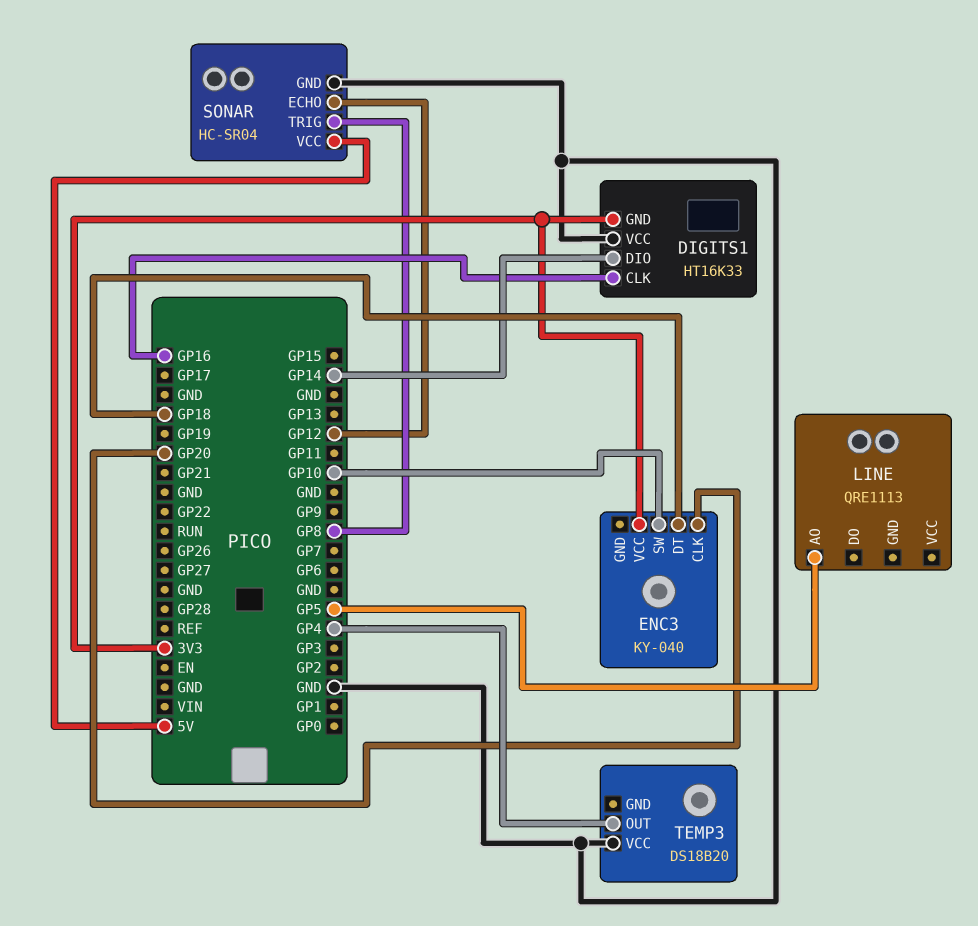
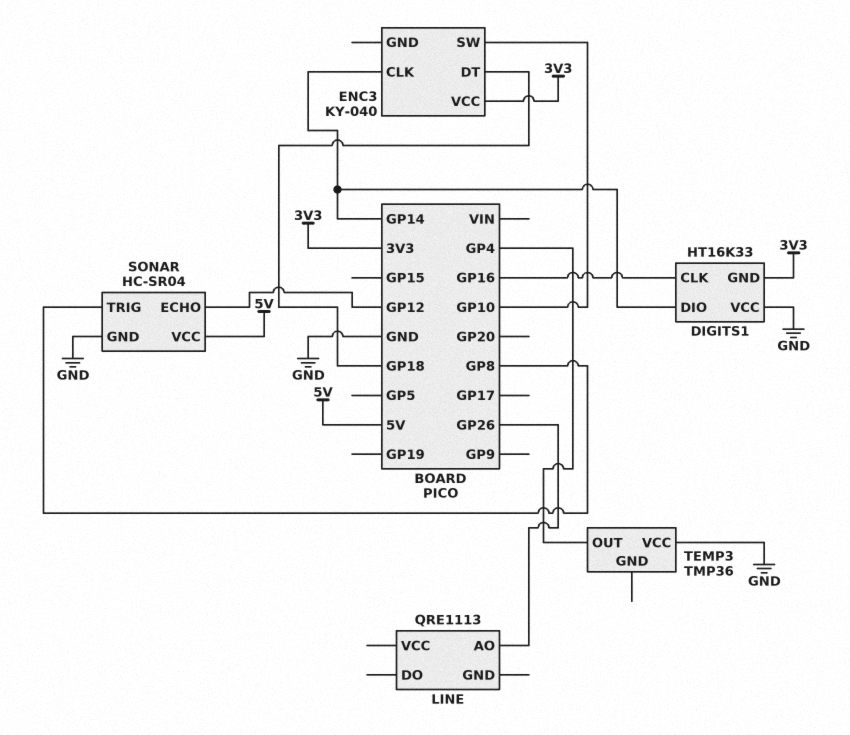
ENC3 pin CLK: GP20 -> GP14
LINE pin AO: GP5 -> GP26
TEMP3: DS18B20 -> TMP36

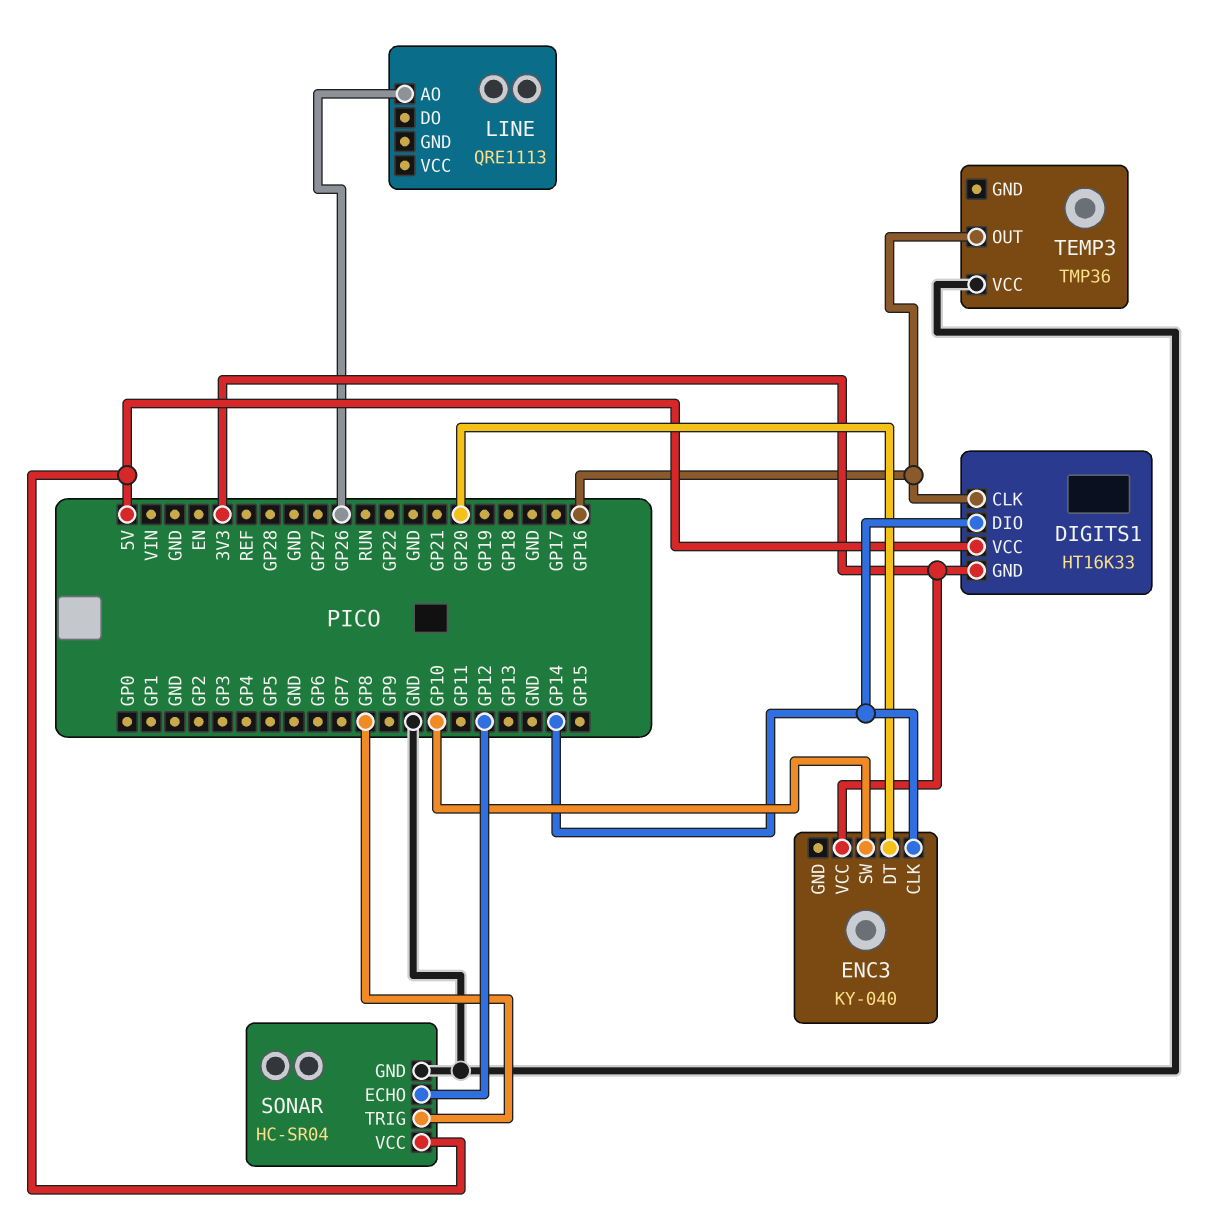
DIGITS1 pin VCC: GND -> 5V
ENC3 pin DT: GP18 -> GP20
TEMP3 pin OUT: GP4 -> GP16

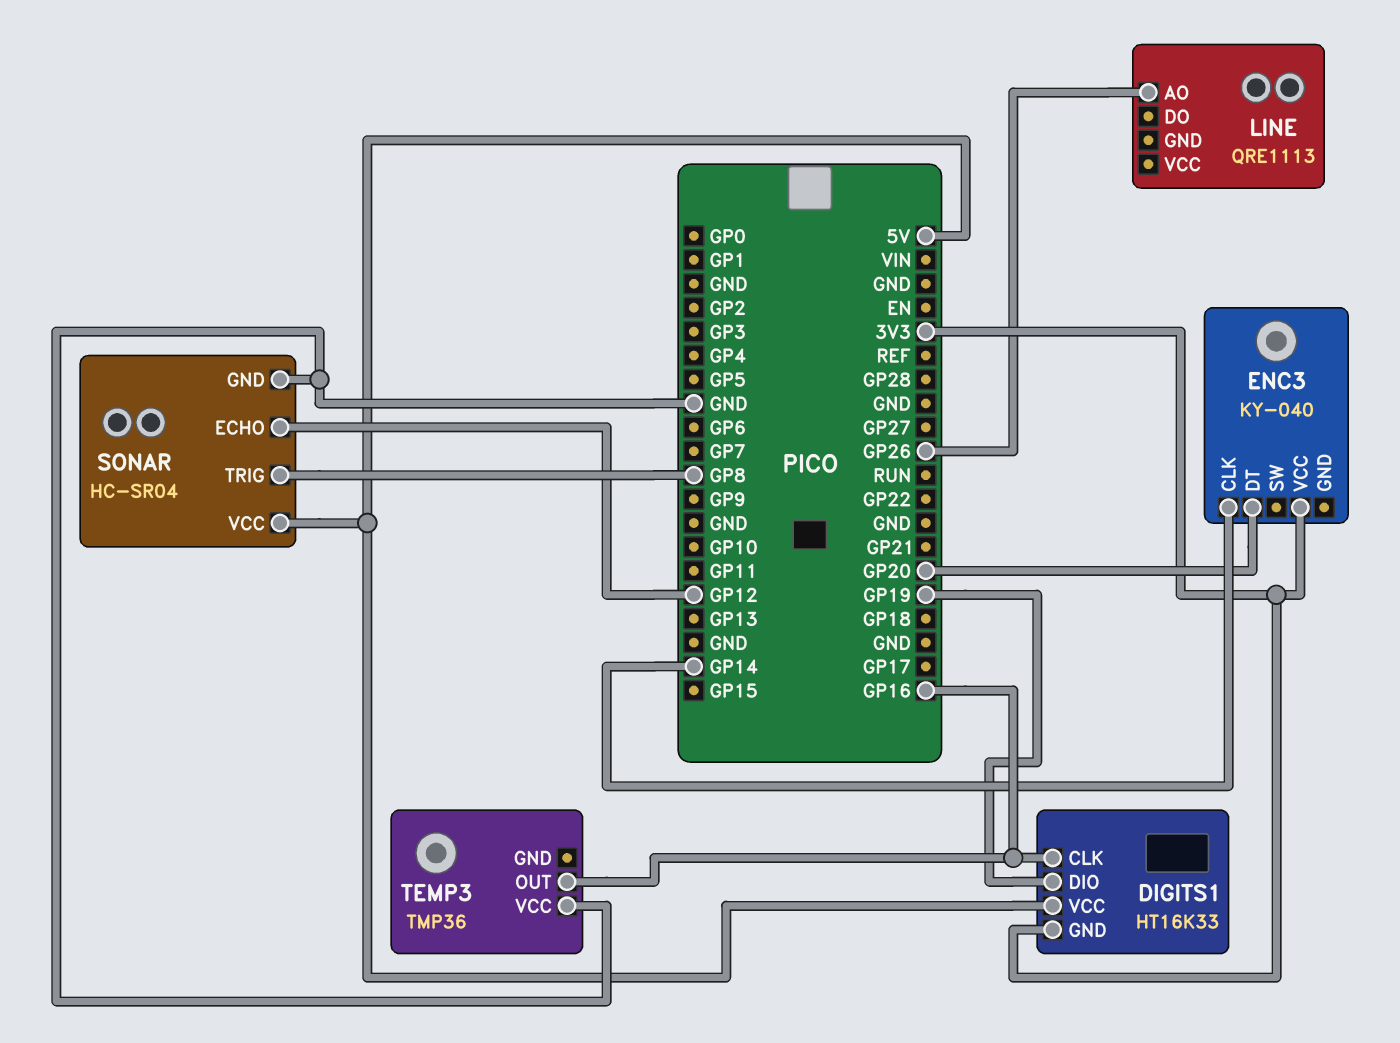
DIGITS1 pin DIO: GP14 -> GP19
ENC3 pin SW: GP10 -> none

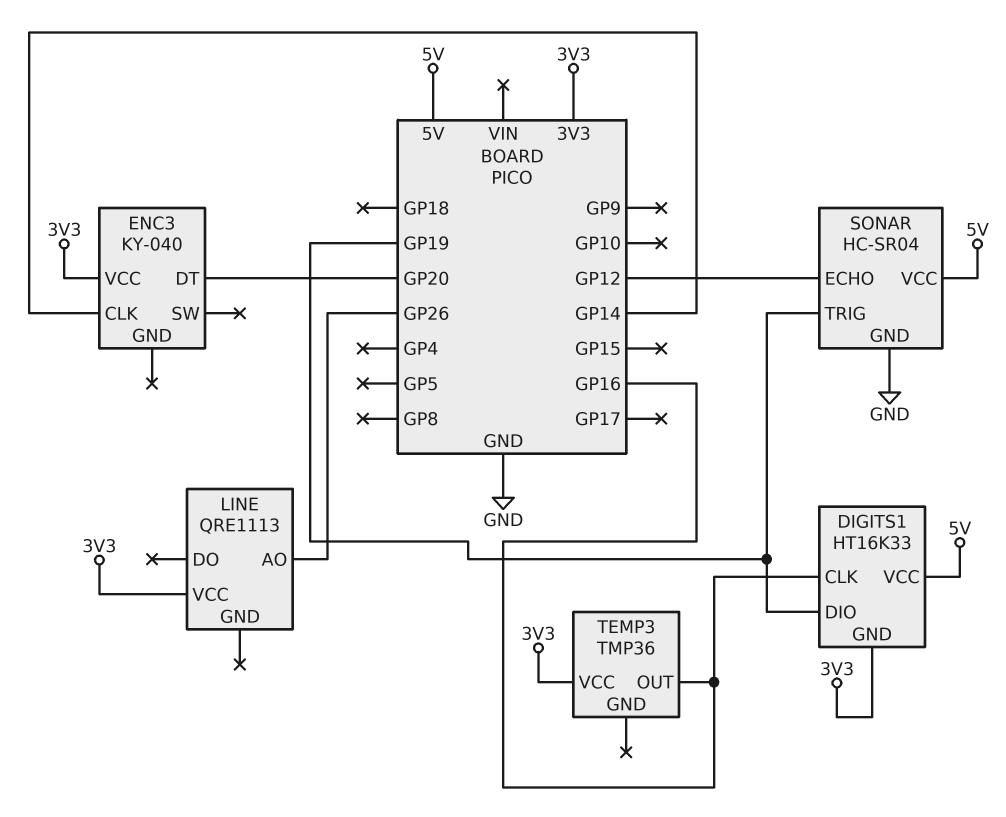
LINE pin VCC: none -> 3V3
SONAR pin TRIG: GP8 -> GP19
TEMP3 pin VCC: GND -> 3V3

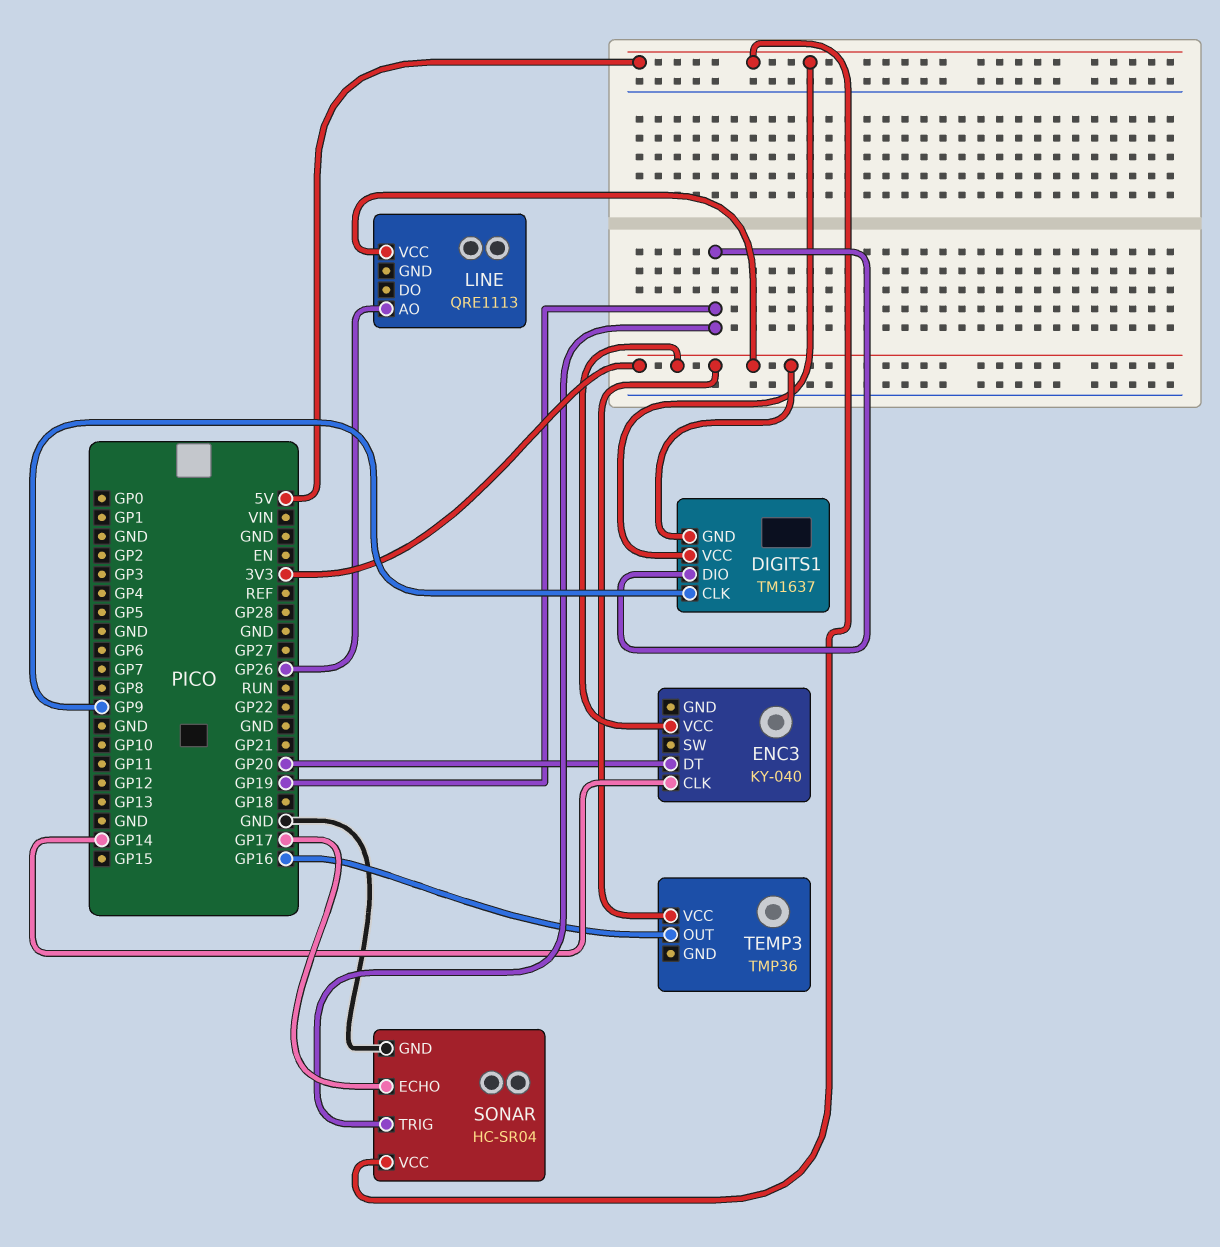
DIGITS1: HT16K33 -> TM1637
DIGITS1 pin CLK: GP16 -> GP9
SONAR pin ECHO: GP12 -> GP17

